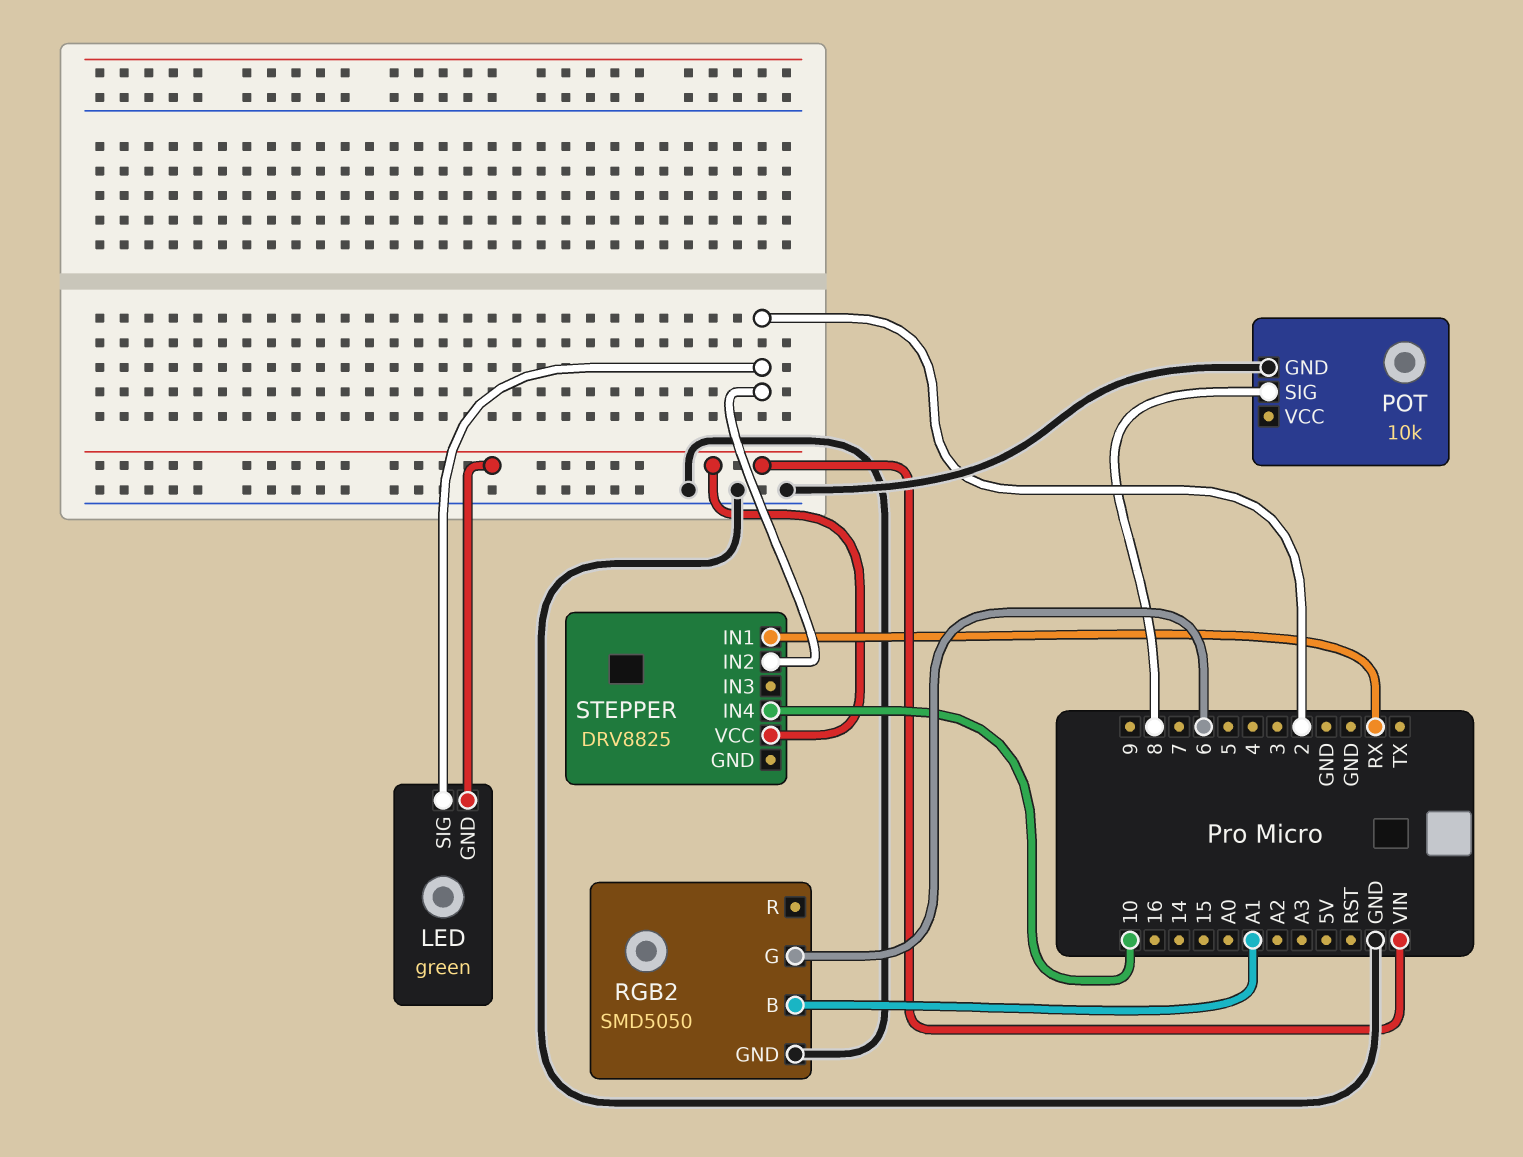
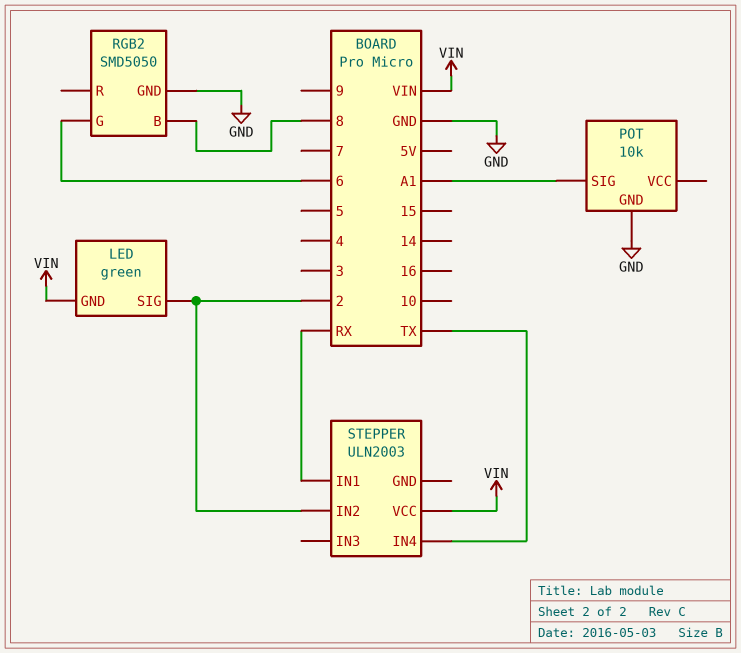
POT pin SIG: 8 -> A1
RGB2 pin B: A1 -> 8
STEPPER: DRV8825 -> ULN2003
STEPPER pin IN4: 10 -> TX

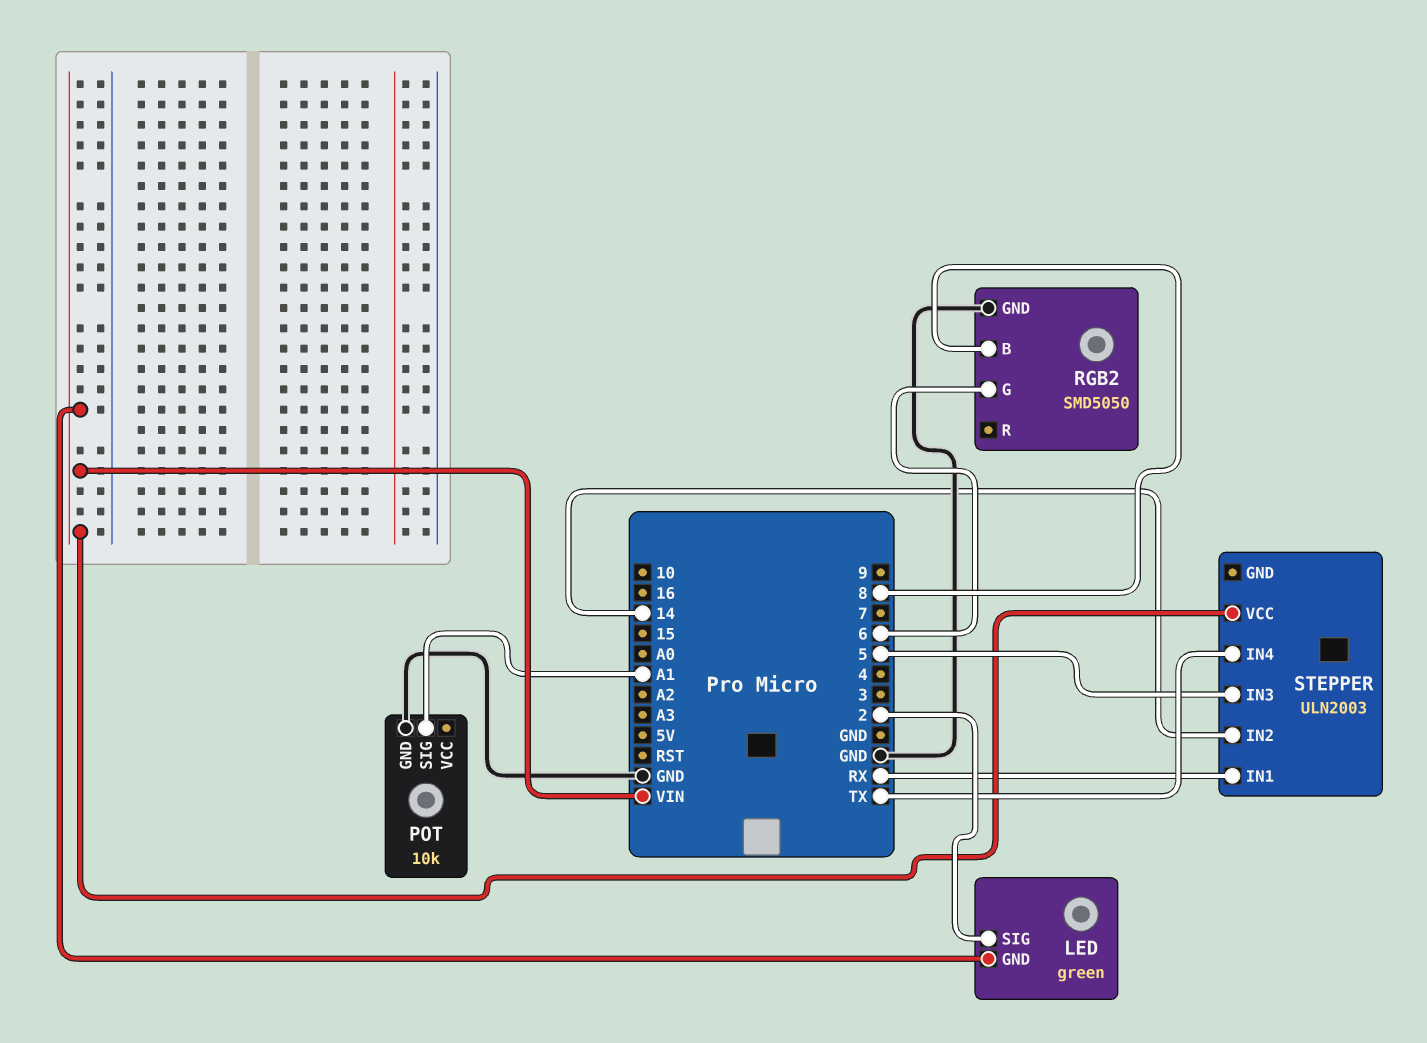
STEPPER pin IN2: 2 -> 14
STEPPER pin IN3: none -> 5

